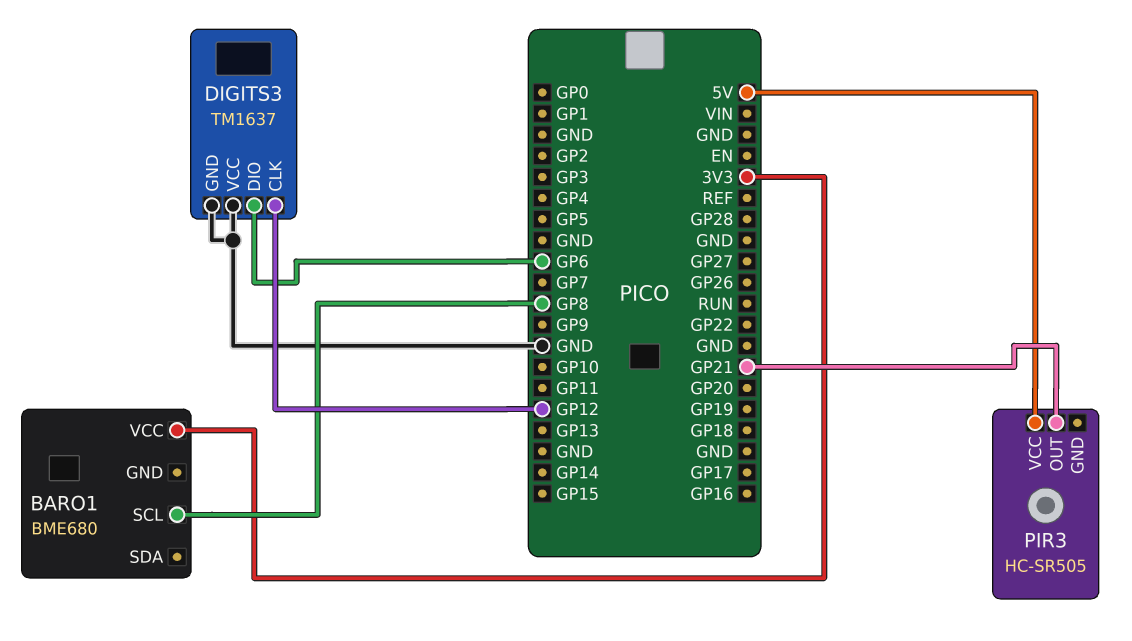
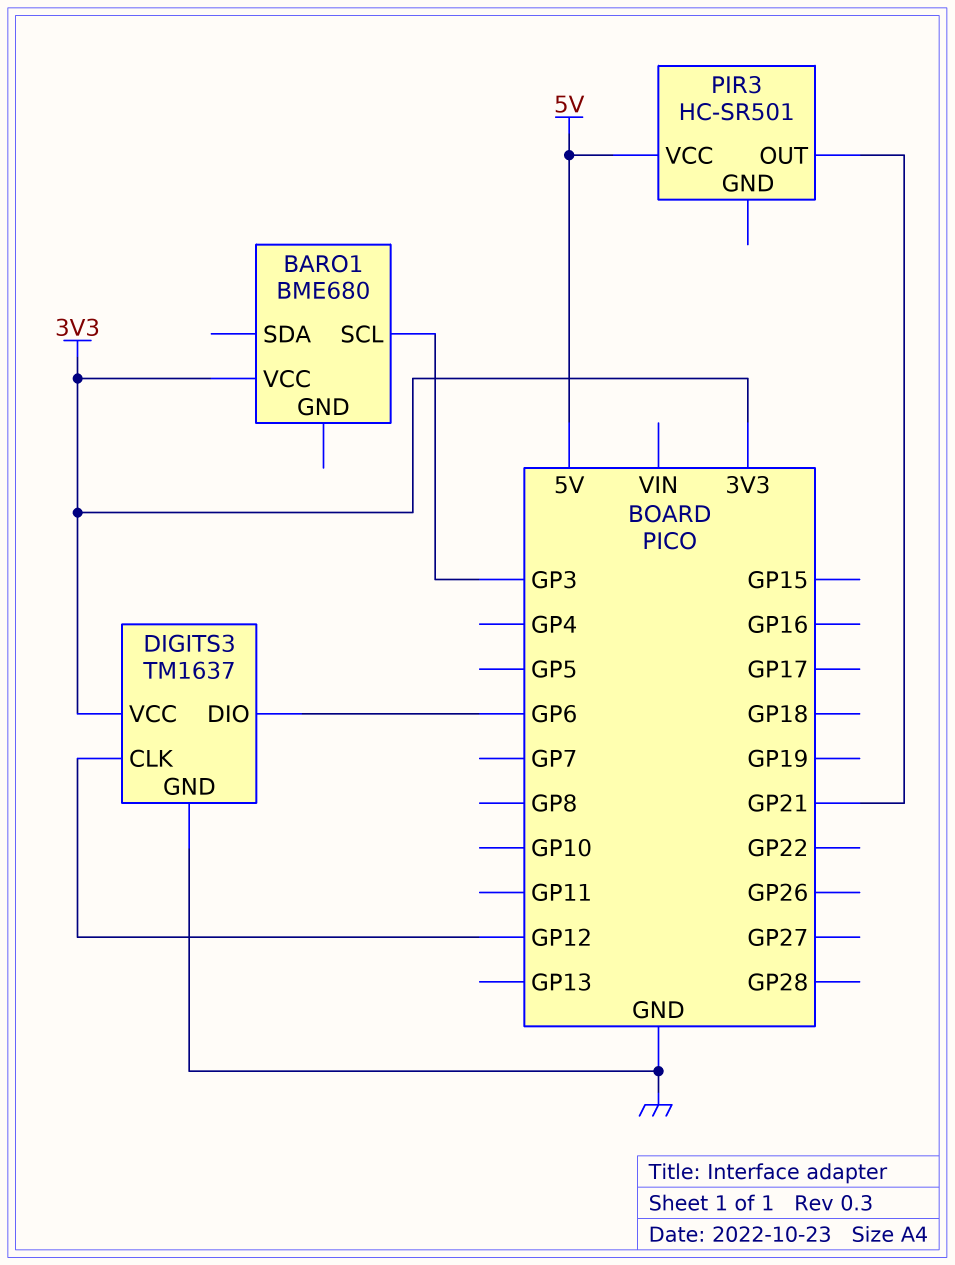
BARO1 pin SCL: GP8 -> GP3
DIGITS3 pin VCC: GND -> 3V3
PIR3: HC-SR505 -> HC-SR501

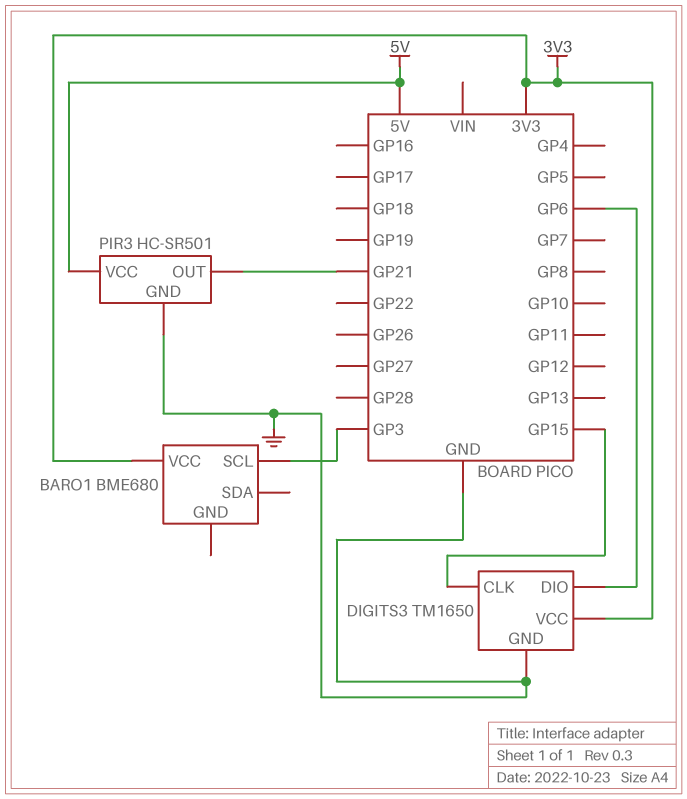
DIGITS3: TM1637 -> TM1650
DIGITS3 pin CLK: GP12 -> GP15
PIR3 pin GND: none -> GND

